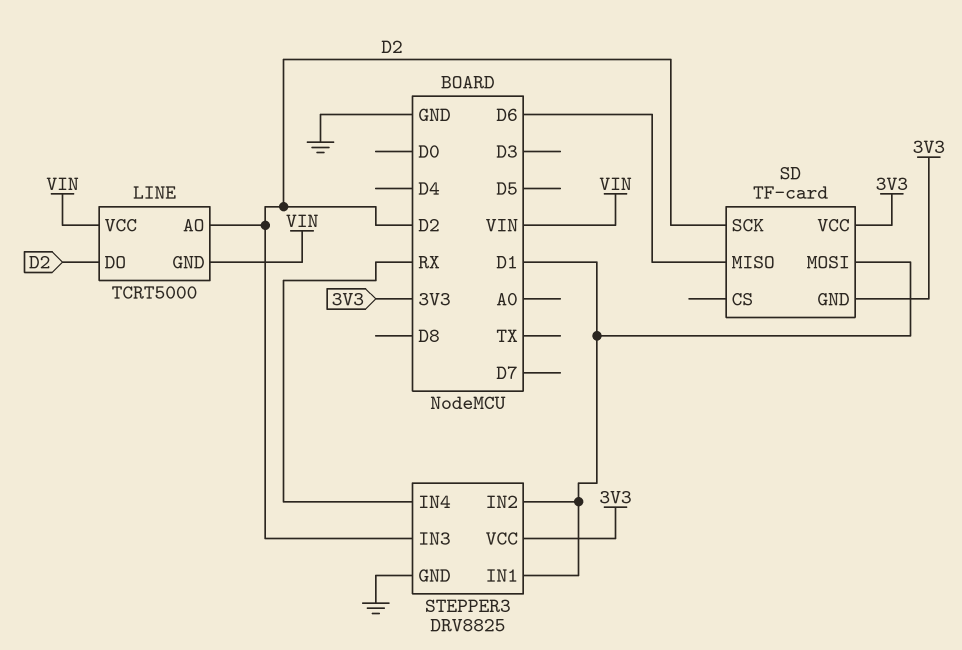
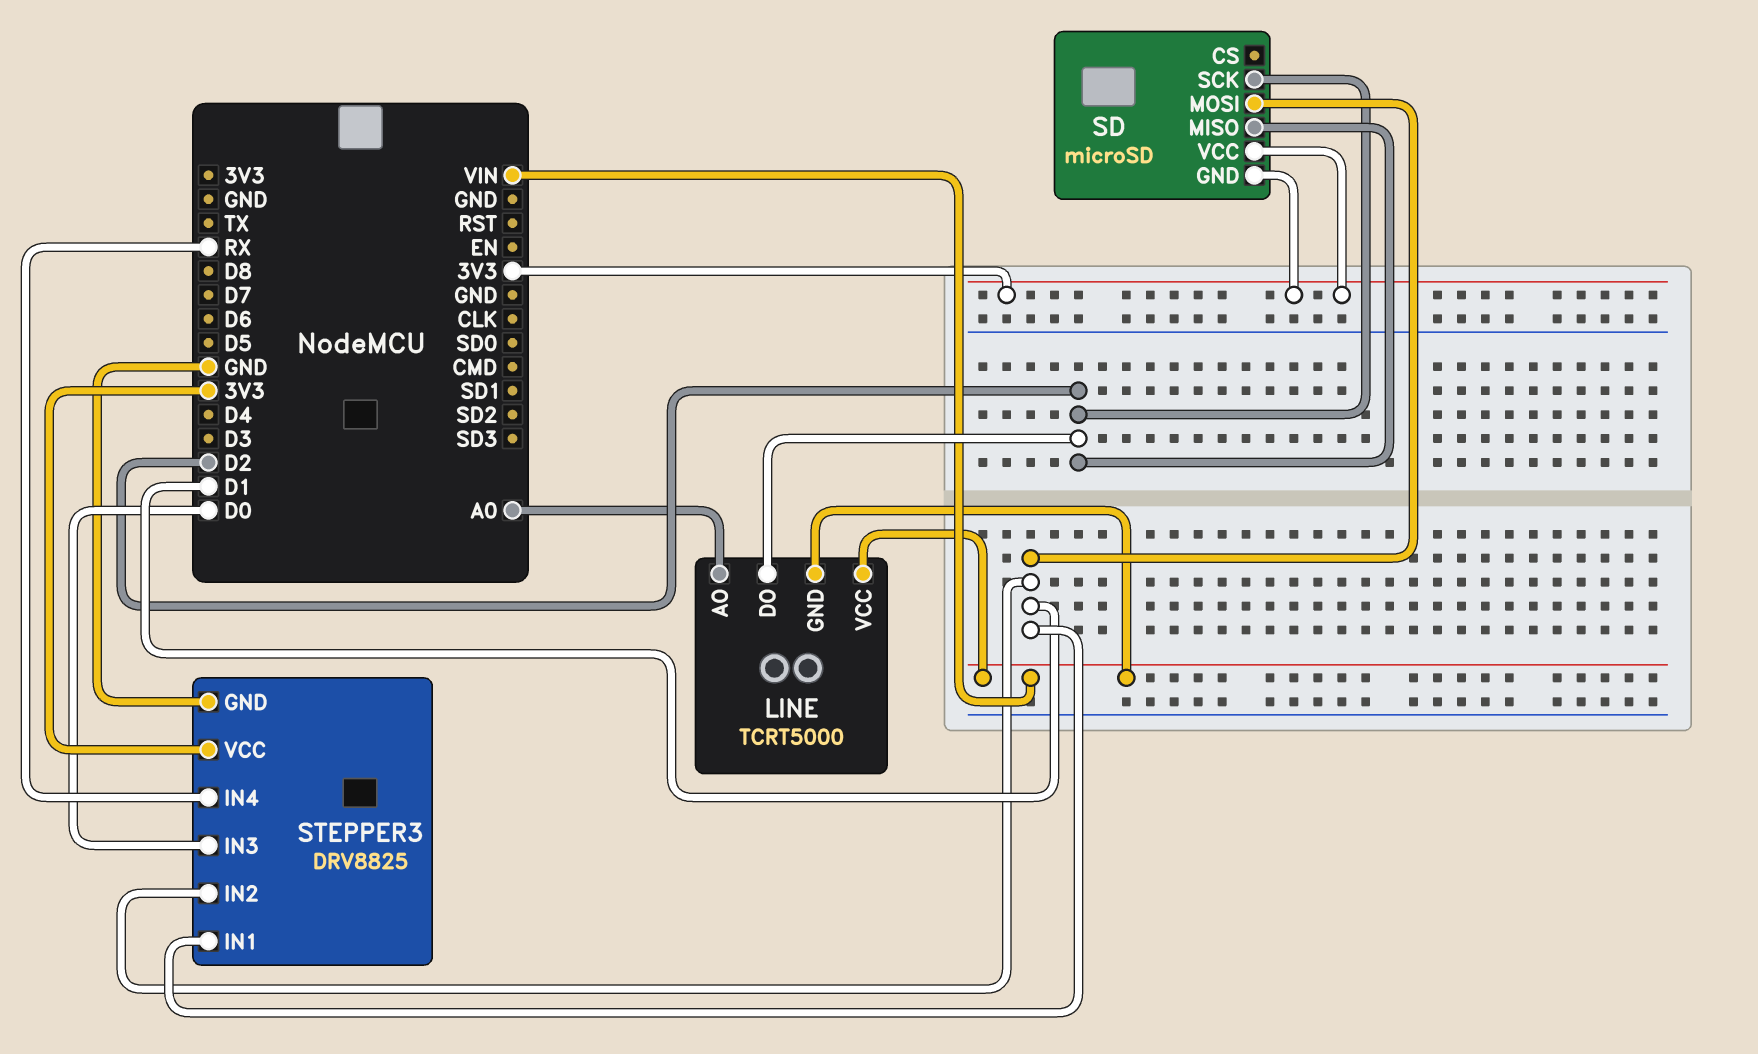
LINE pin AO: D2 -> A0
SD: TF-card -> microSD
SD pin MISO: D6 -> D2
STEPPER3 pin IN3: D2 -> D0

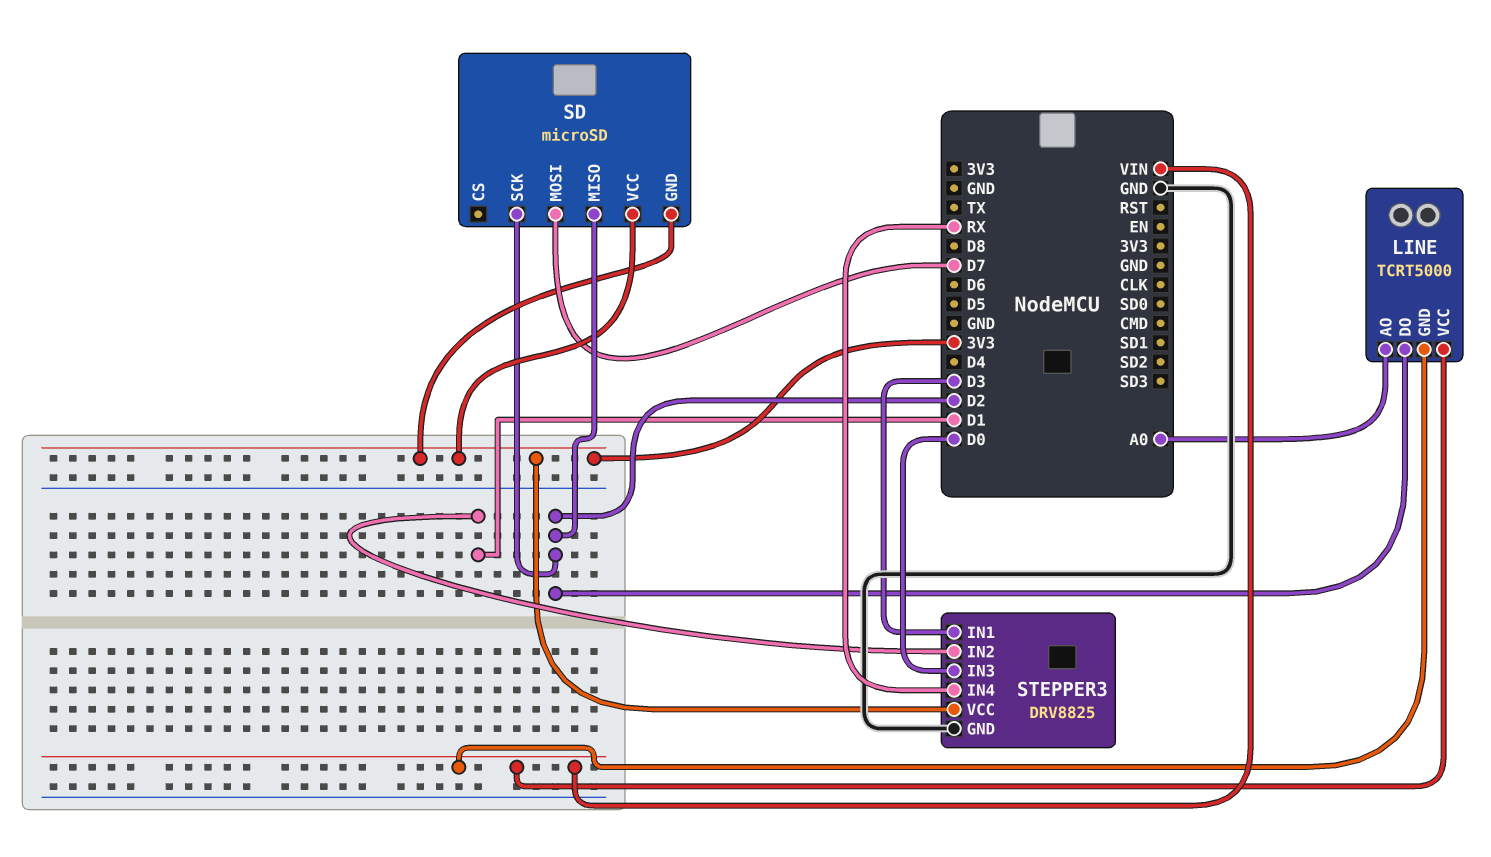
SD pin MOSI: D1 -> D7
STEPPER3 pin IN1: D1 -> D3

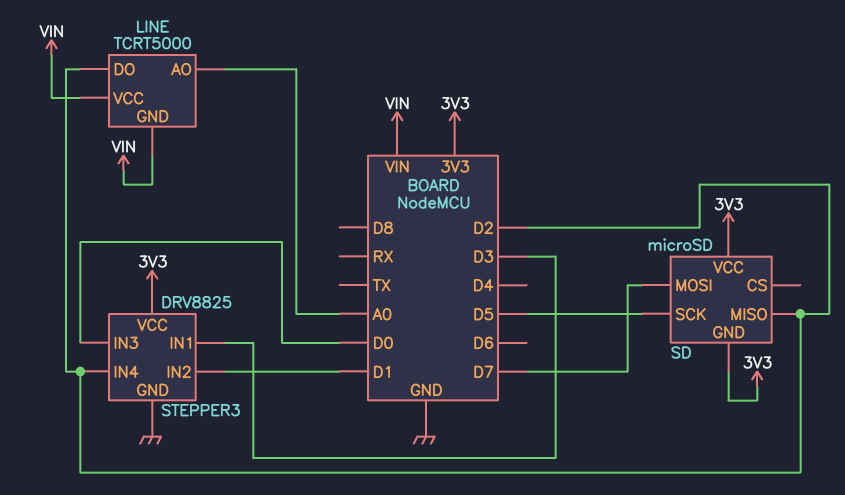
SD pin SCK: D2 -> D5
STEPPER3 pin IN4: RX -> D2

